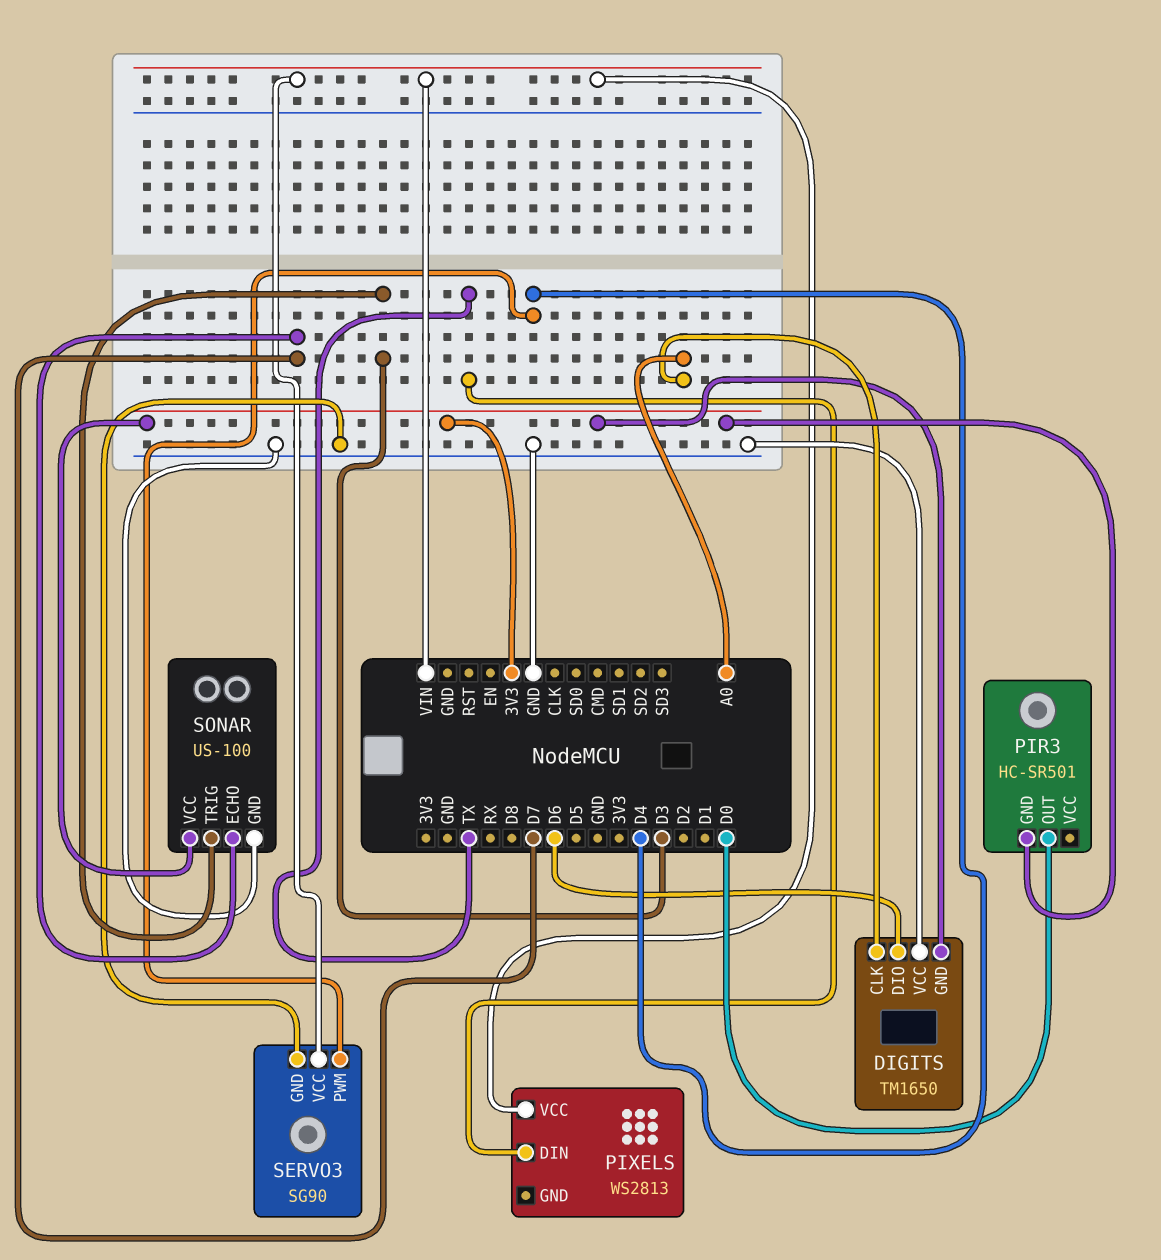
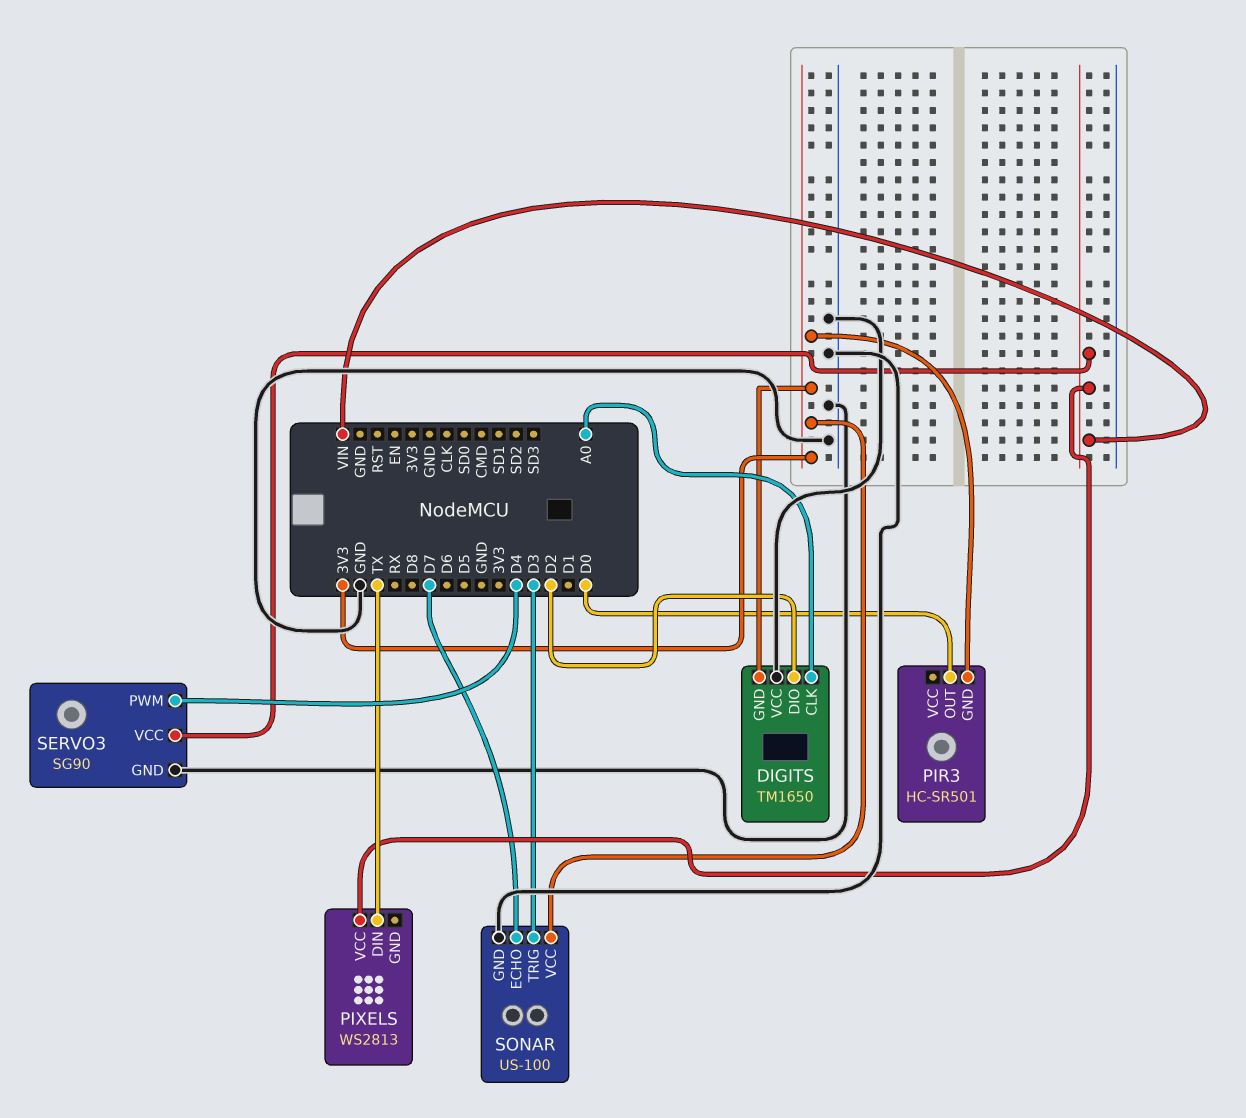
DIGITS pin DIO: D6 -> D2

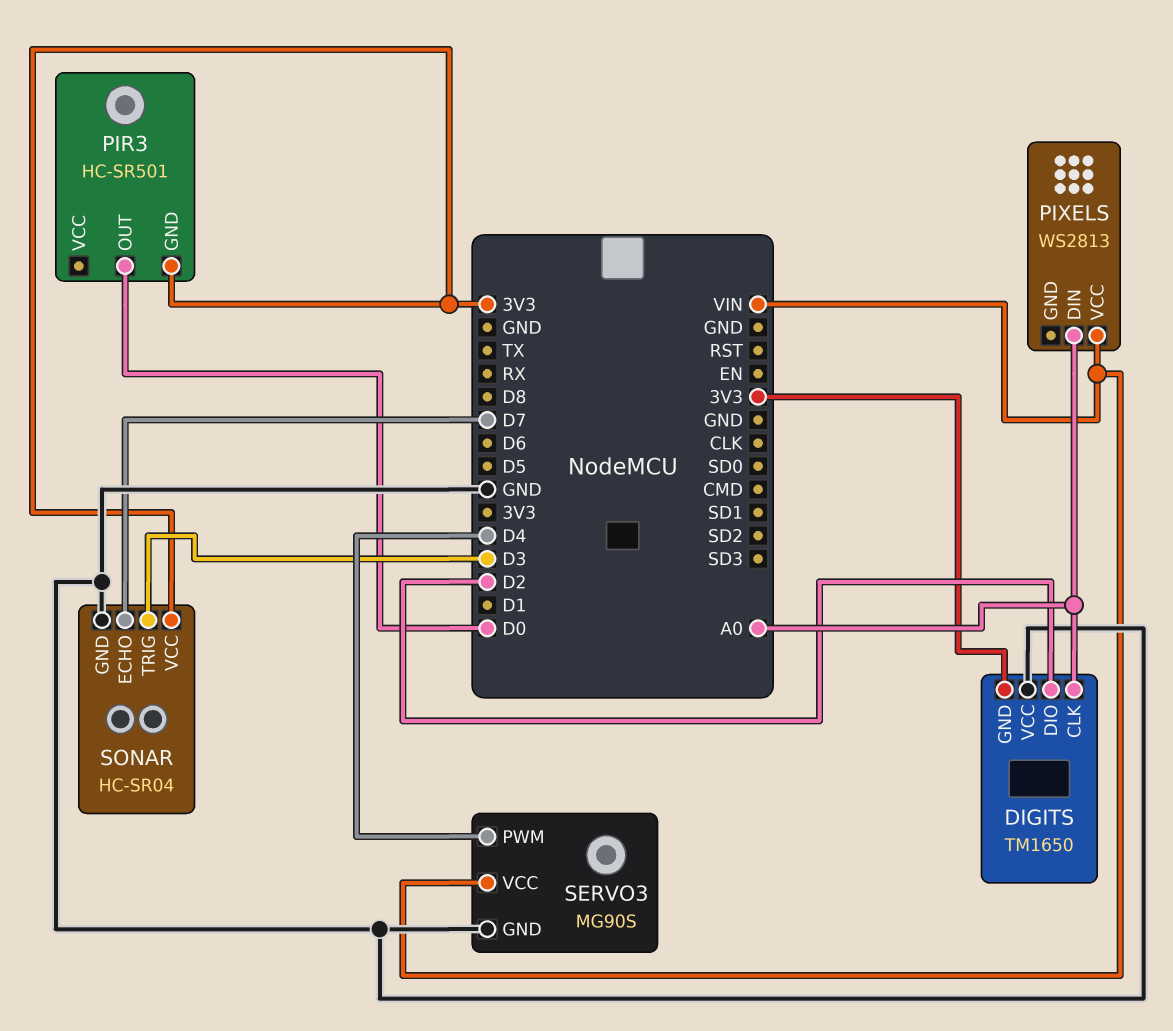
PIXELS pin DIN: TX -> A0
SERVO3: SG90 -> MG90S
SONAR: US-100 -> HC-SR04

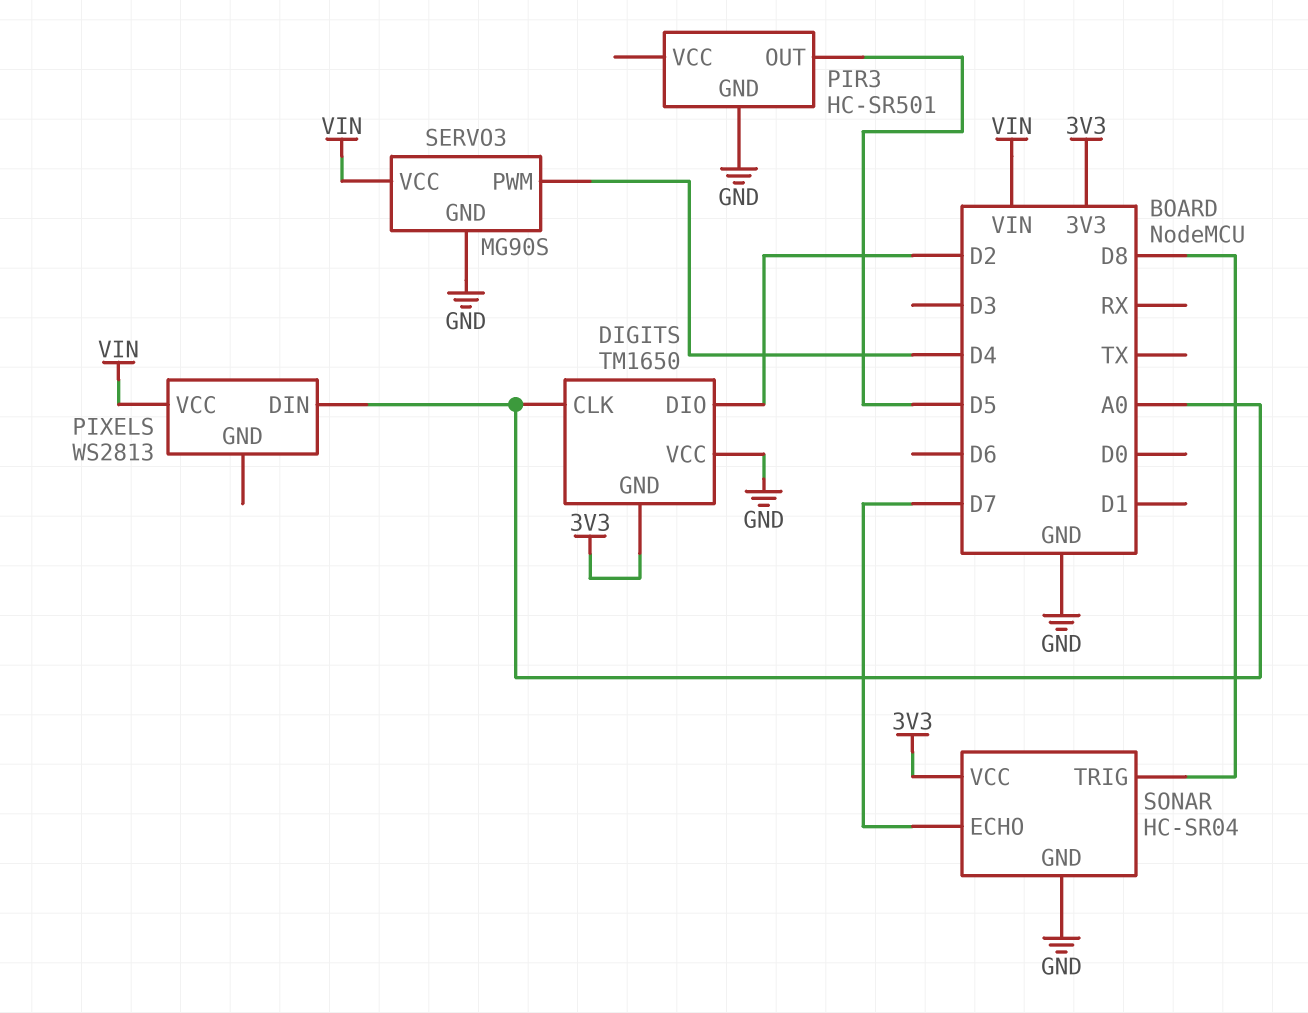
PIR3 pin GND: 3V3 -> GND
PIR3 pin OUT: D0 -> D5
SONAR pin TRIG: D3 -> D8

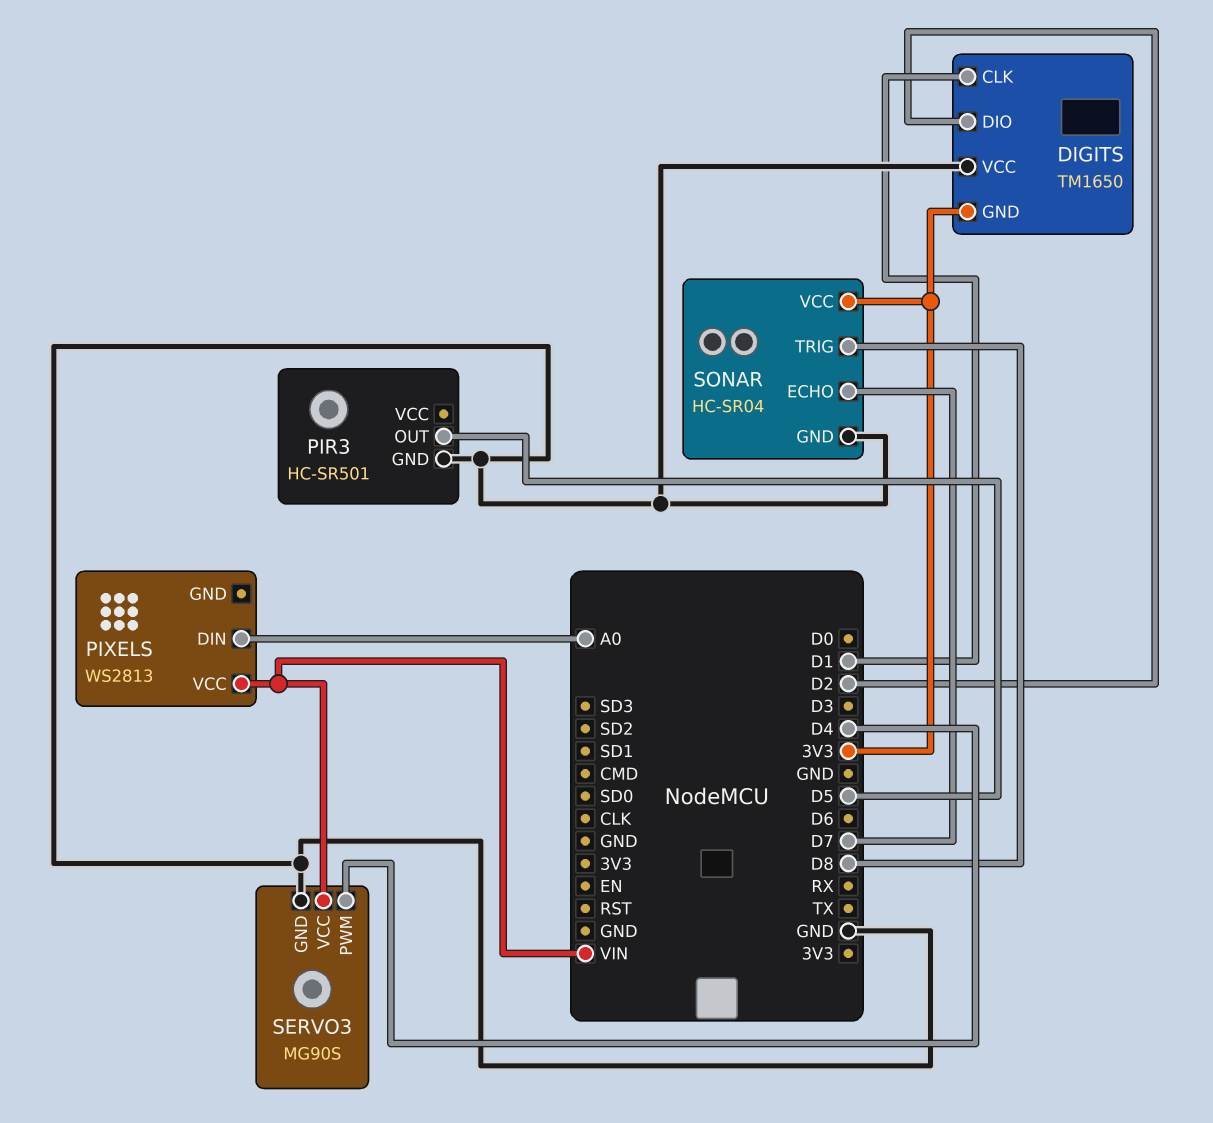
DIGITS pin CLK: A0 -> D1

